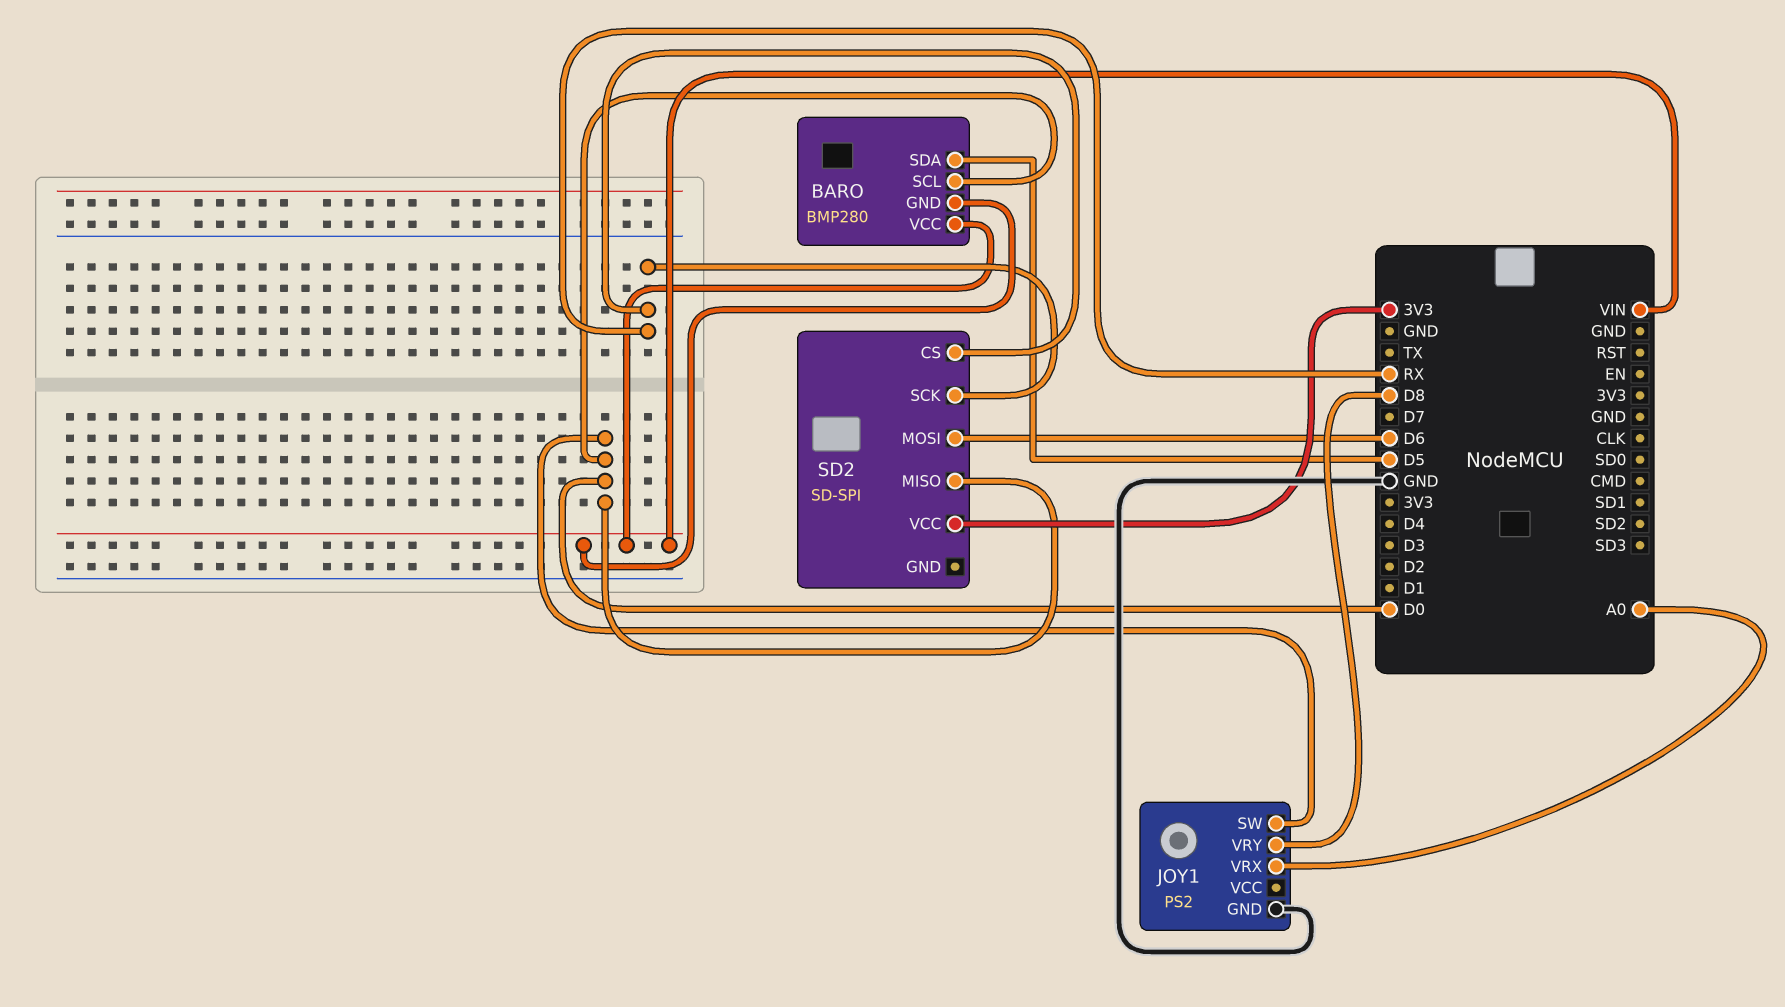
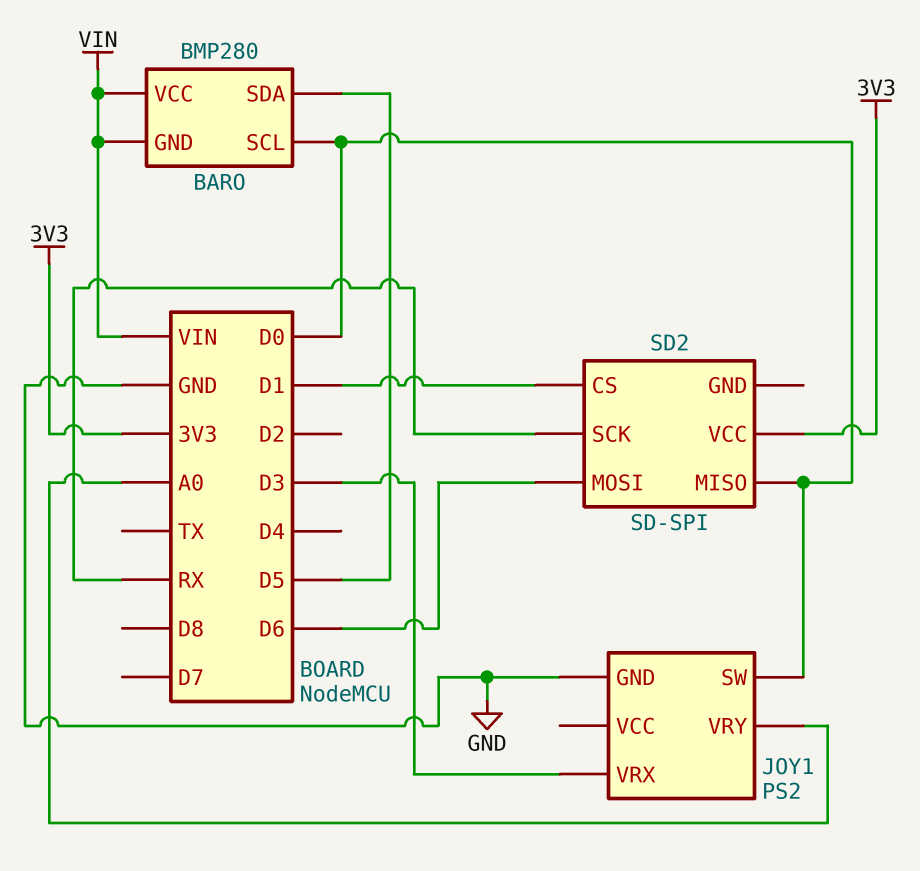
JOY1 pin VRX: A0 -> D3
JOY1 pin VRY: D8 -> A0
SD2 pin CS: RX -> D1

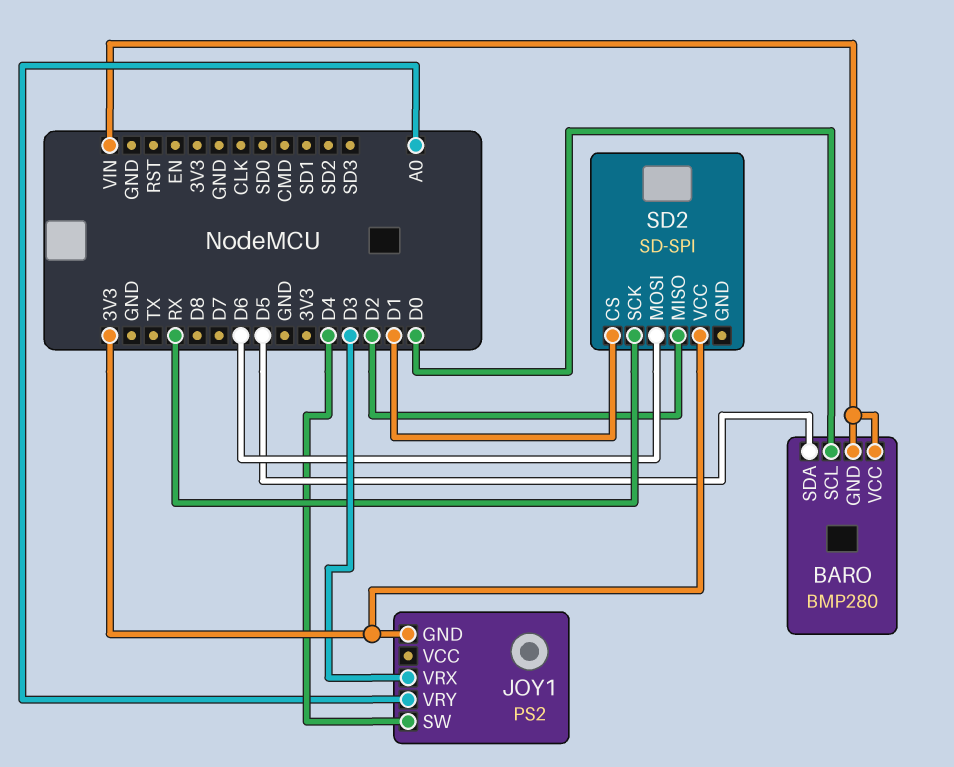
JOY1 pin GND: GND -> 3V3
JOY1 pin SW: D0 -> D4
SD2 pin MISO: D0 -> D2

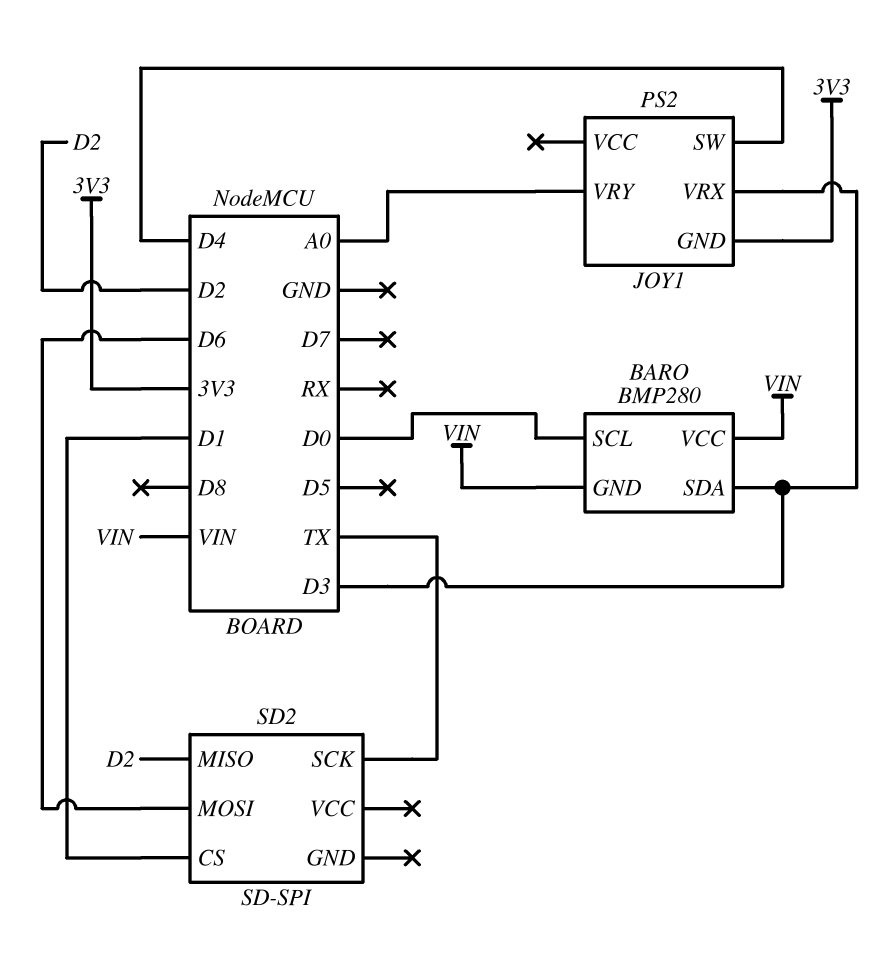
BARO pin SDA: D5 -> D3
SD2 pin SCK: RX -> TX
SD2 pin VCC: 3V3 -> none

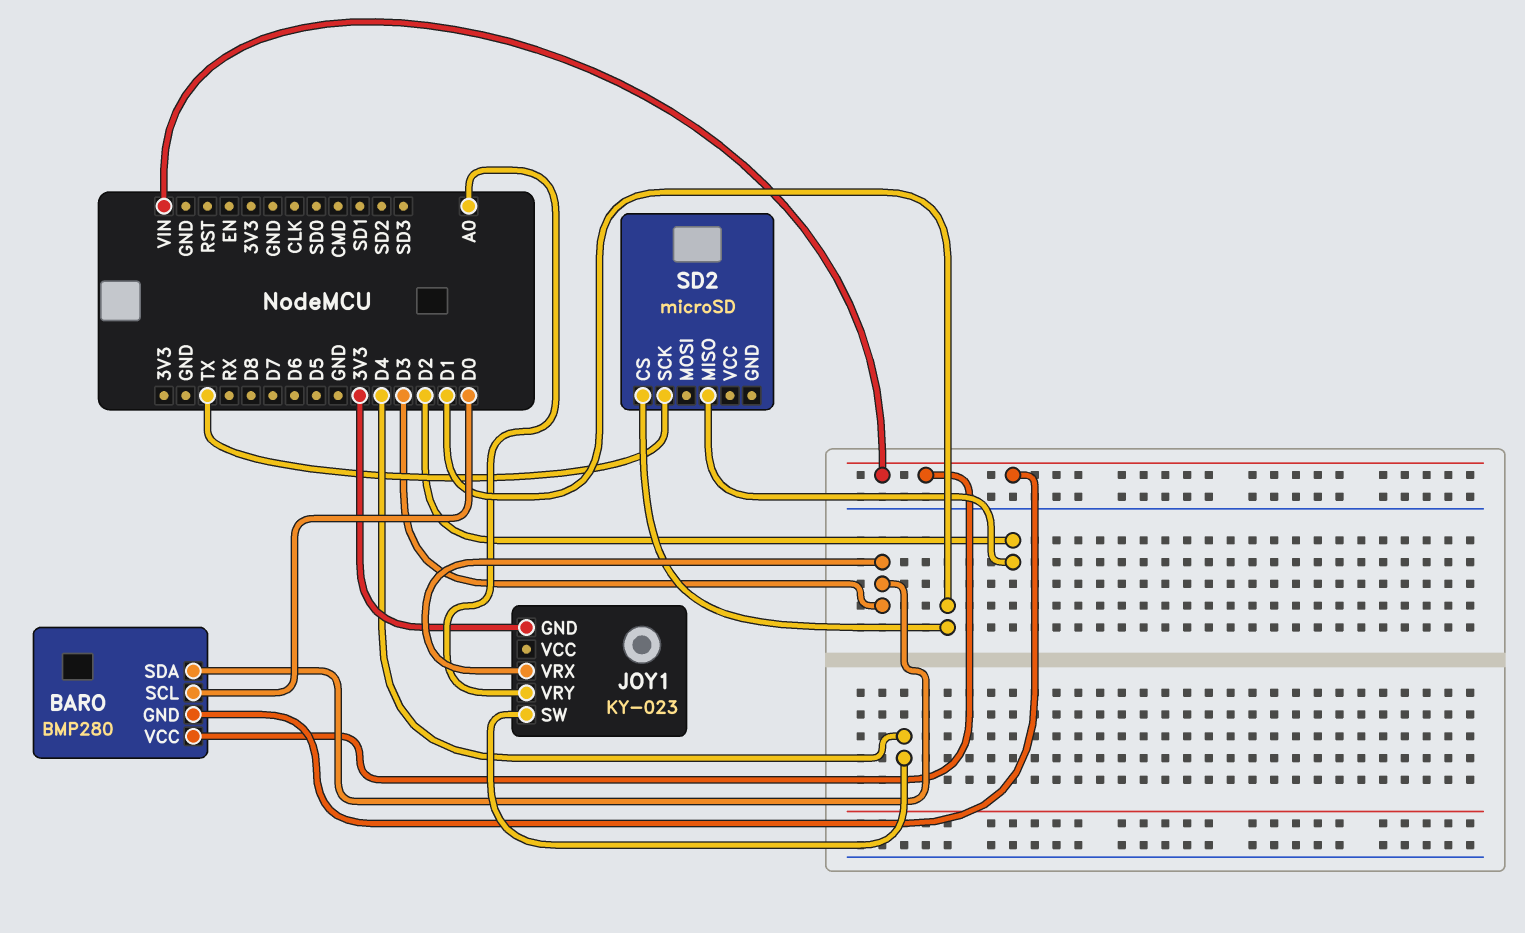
JOY1: PS2 -> KY-023
SD2: SD-SPI -> microSD
SD2 pin MOSI: D6 -> none

